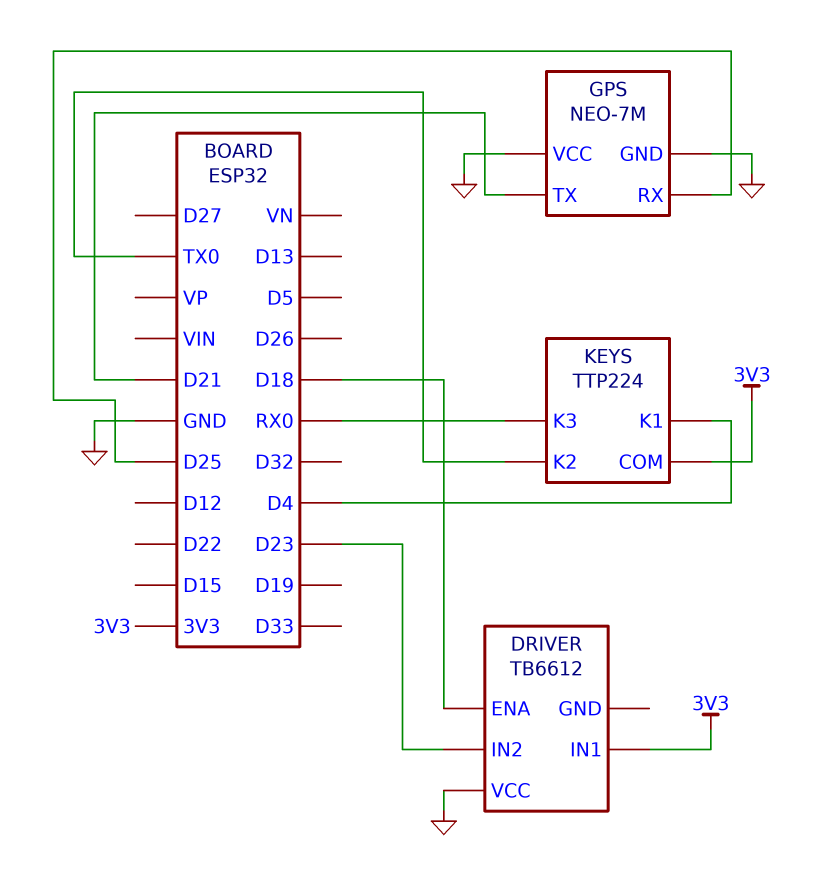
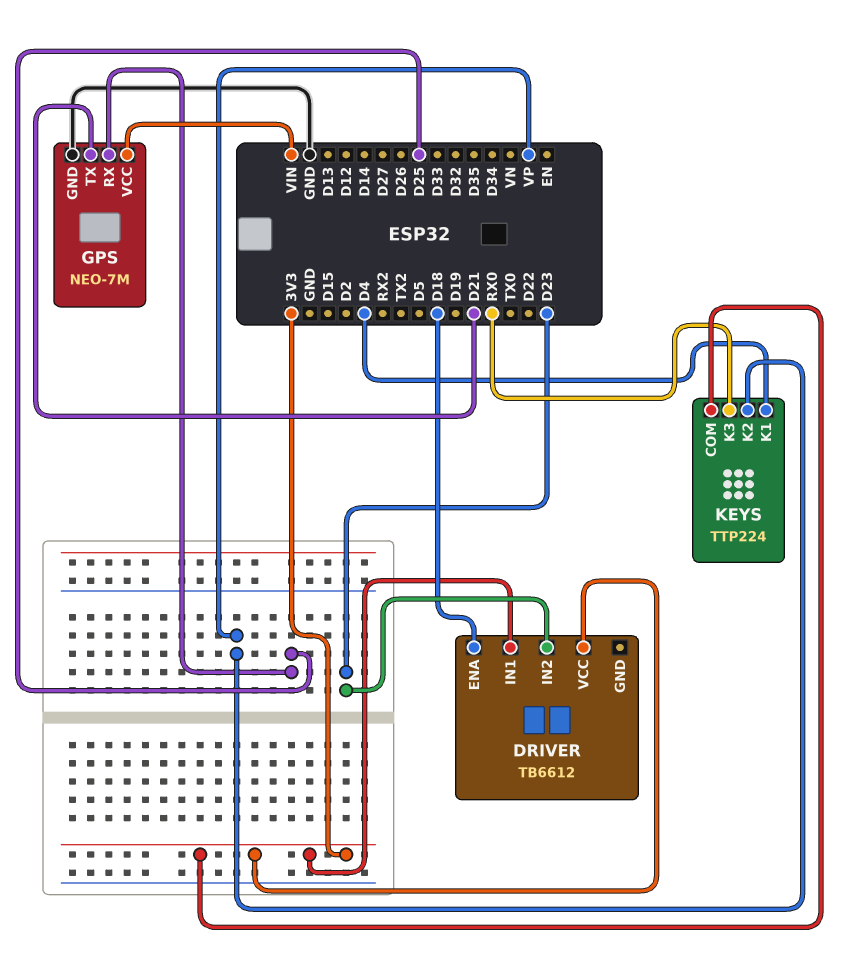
DRIVER pin VCC: GND -> 3V3
GPS pin VCC: GND -> VIN
KEYS pin K2: TX0 -> VP

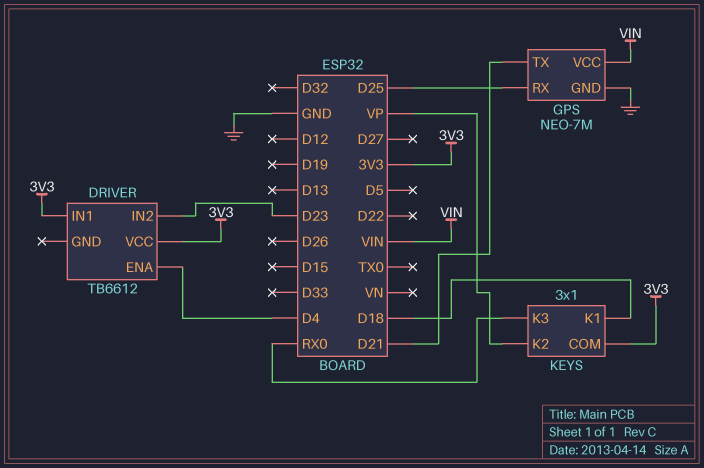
DRIVER pin ENA: D18 -> D4
KEYS: TTP224 -> 3x1
KEYS pin K1: D4 -> D18

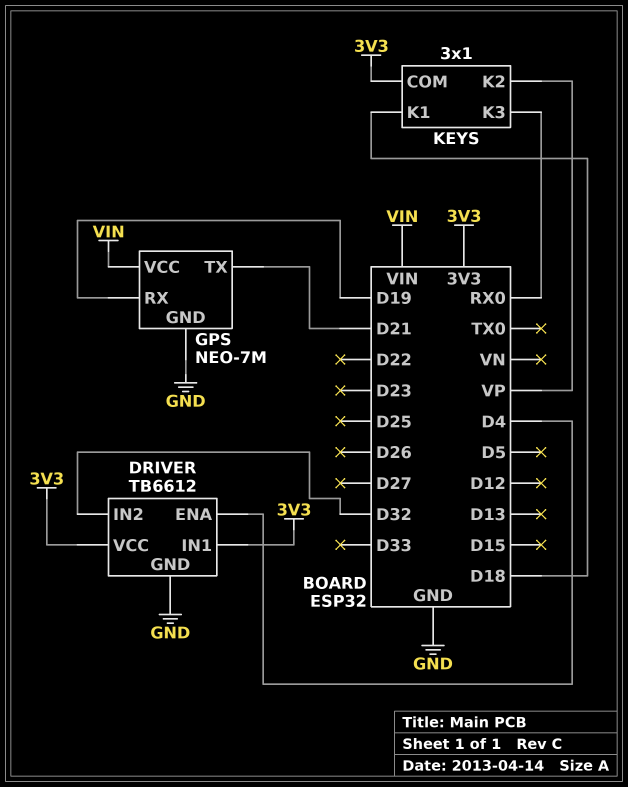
DRIVER pin GND: none -> GND
DRIVER pin IN2: D23 -> D32
GPS pin RX: D25 -> D19

